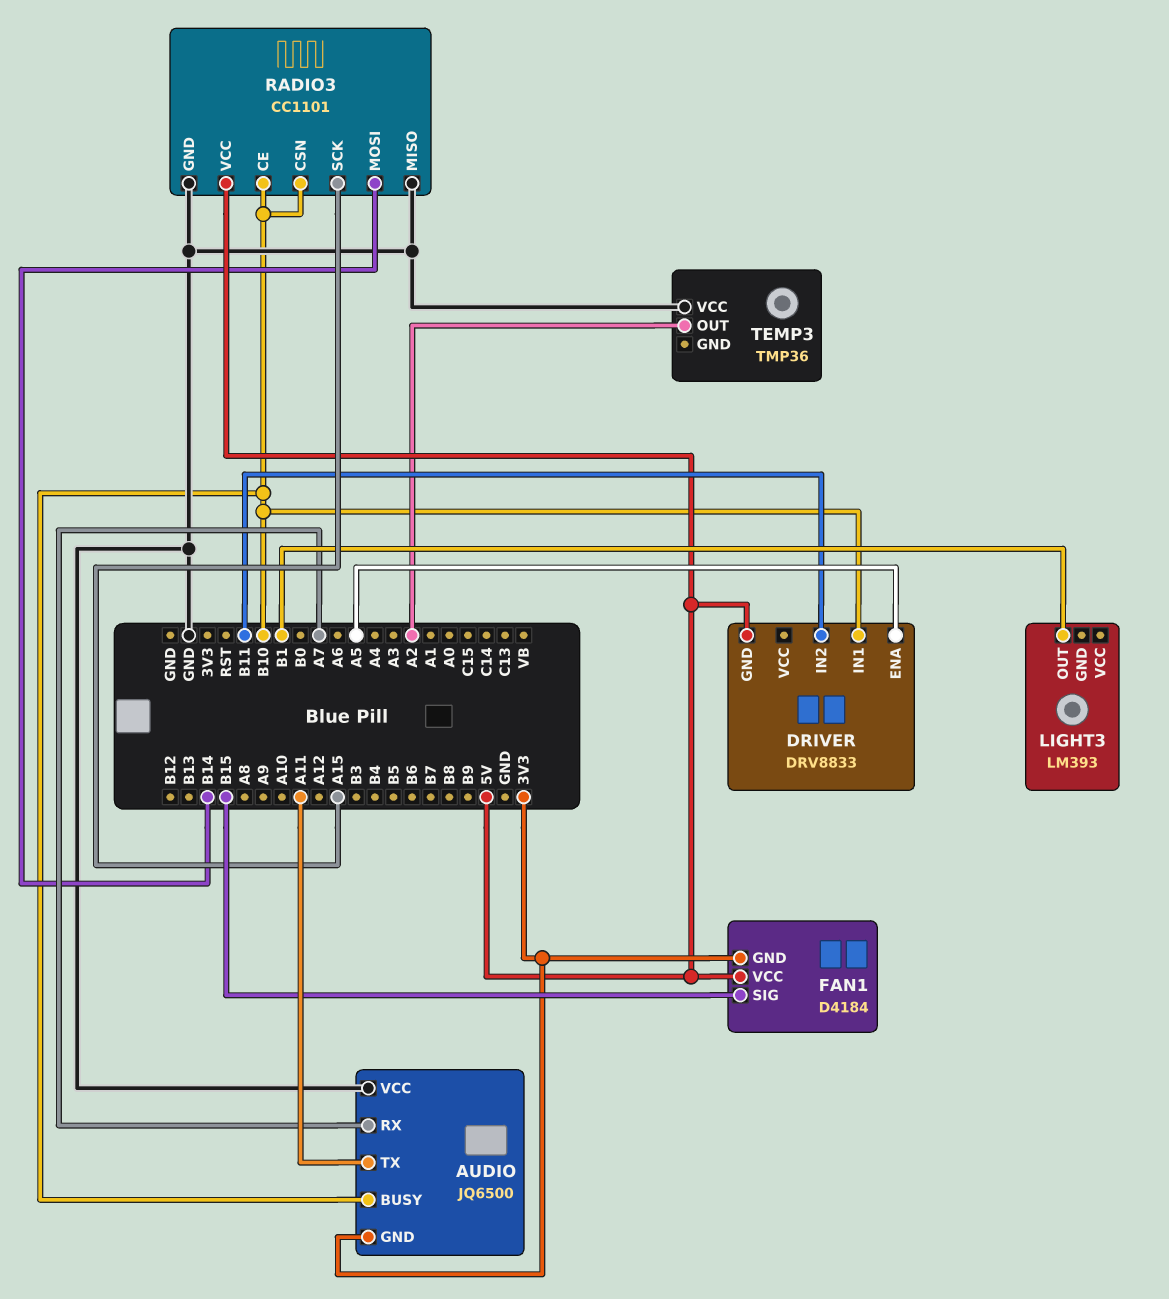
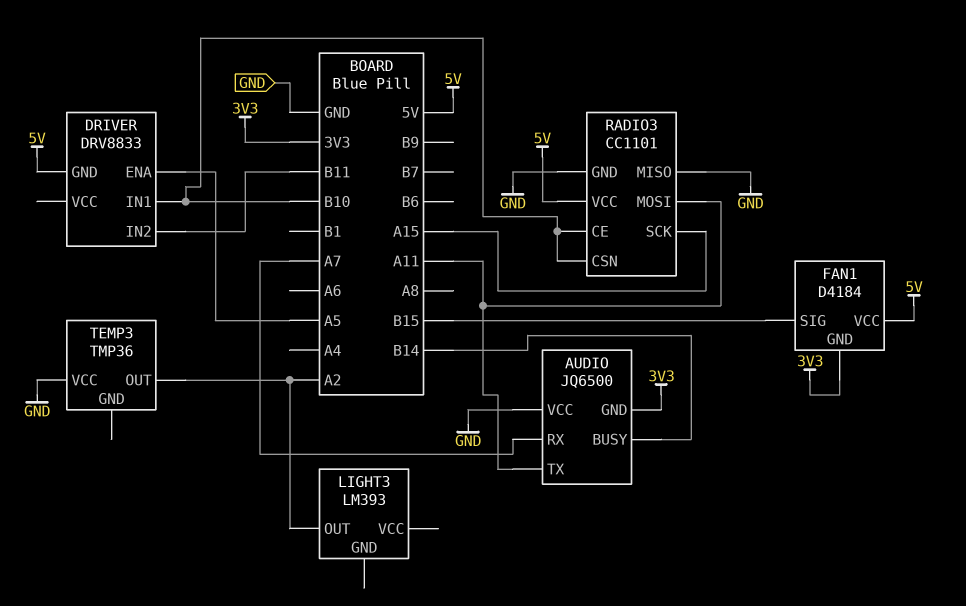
AUDIO pin BUSY: B10 -> B14
LIGHT3 pin OUT: B1 -> A2
RADIO3 pin MOSI: B14 -> A11

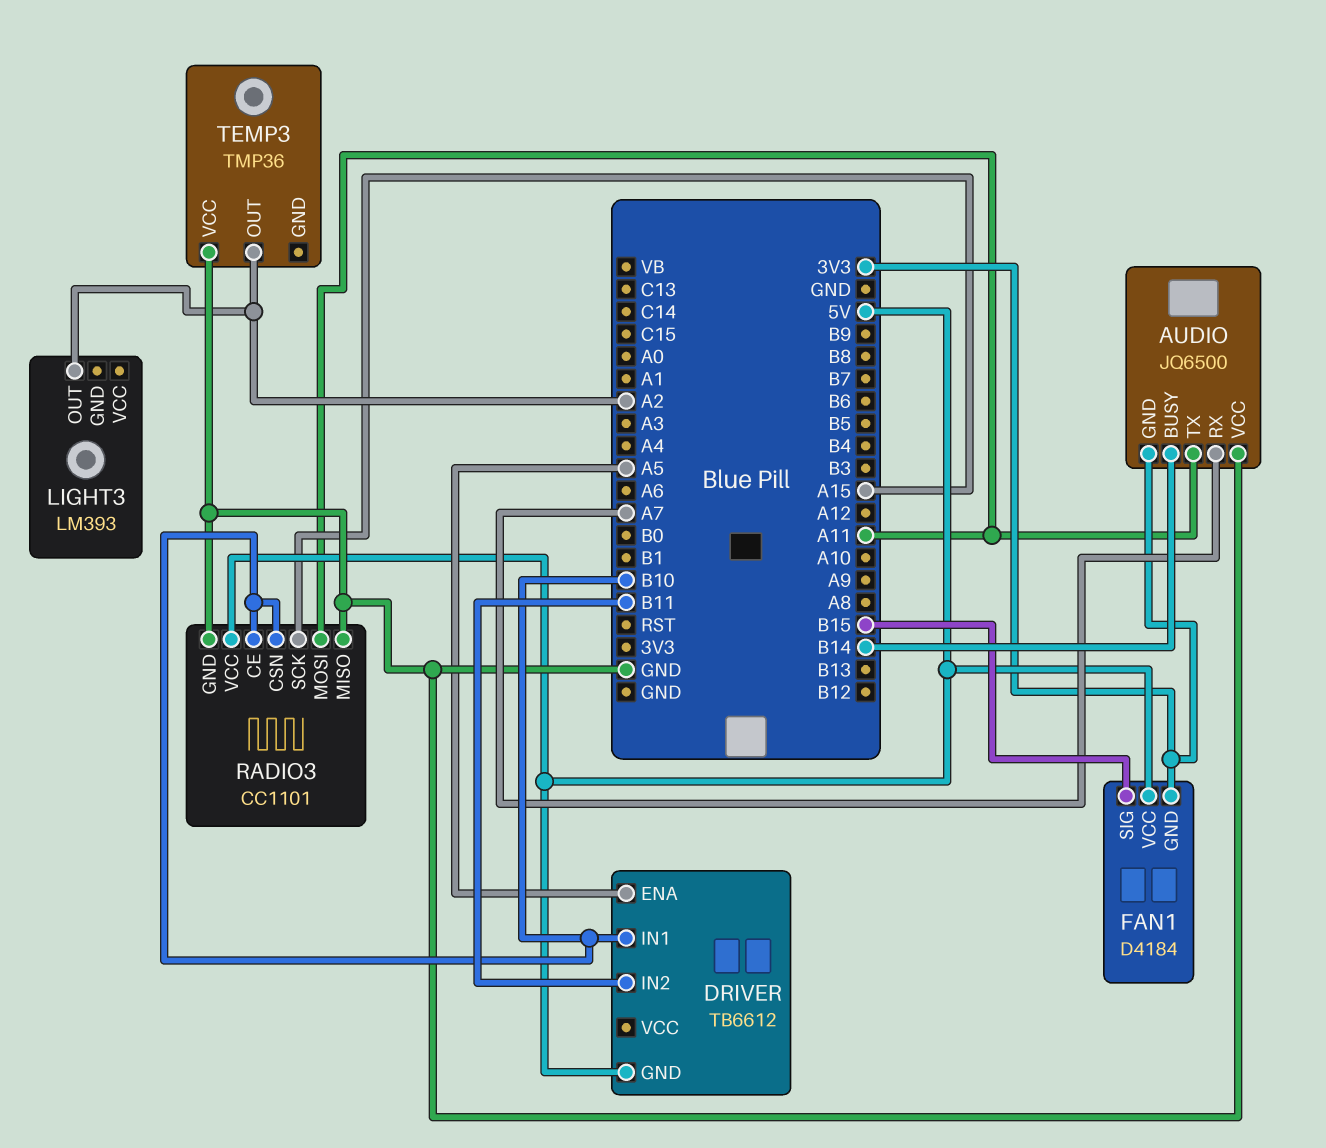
DRIVER: DRV8833 -> TB6612

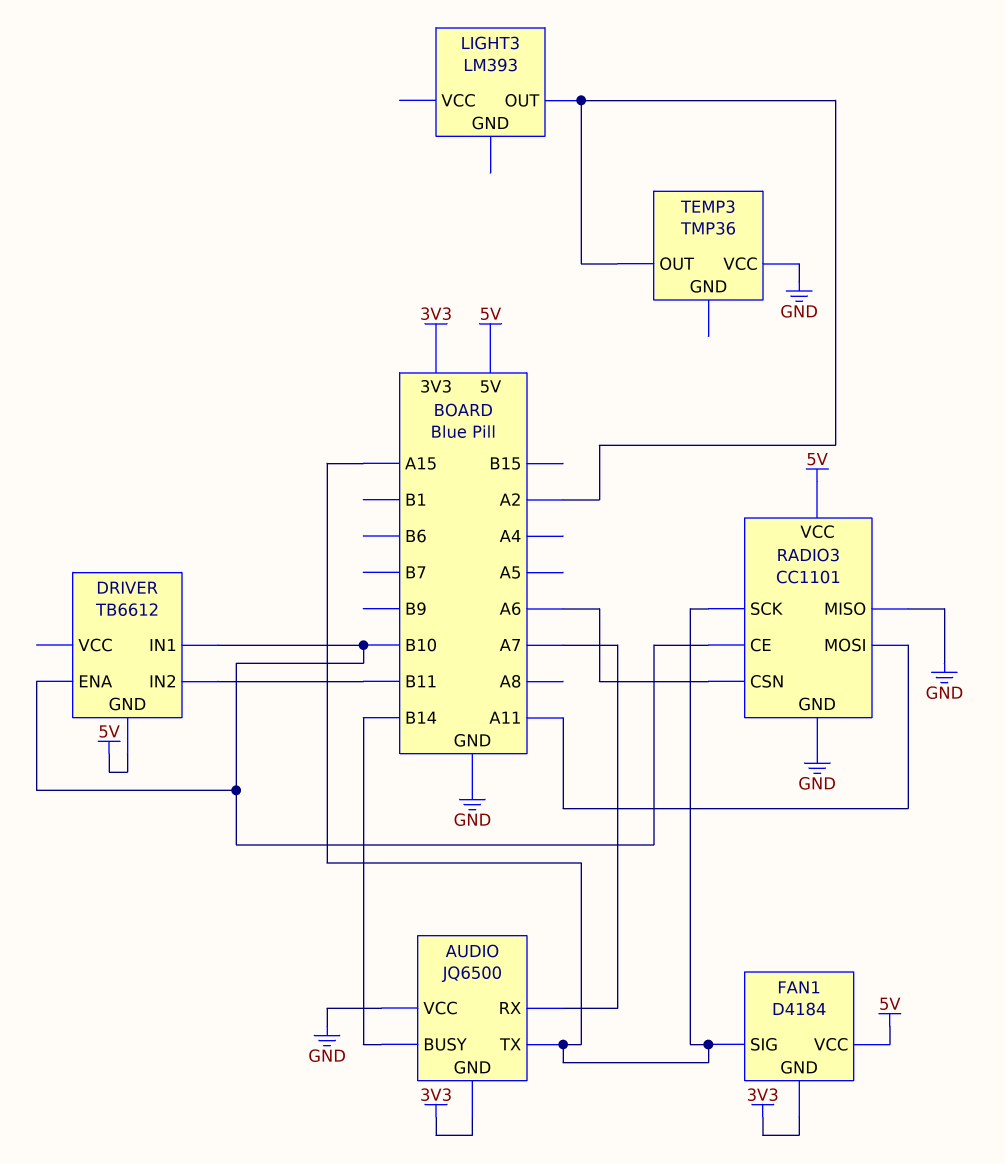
AUDIO pin TX: A11 -> A15
DRIVER pin ENA: A5 -> B10
FAN1 pin SIG: B15 -> A15
RADIO3 pin CSN: B10 -> A6

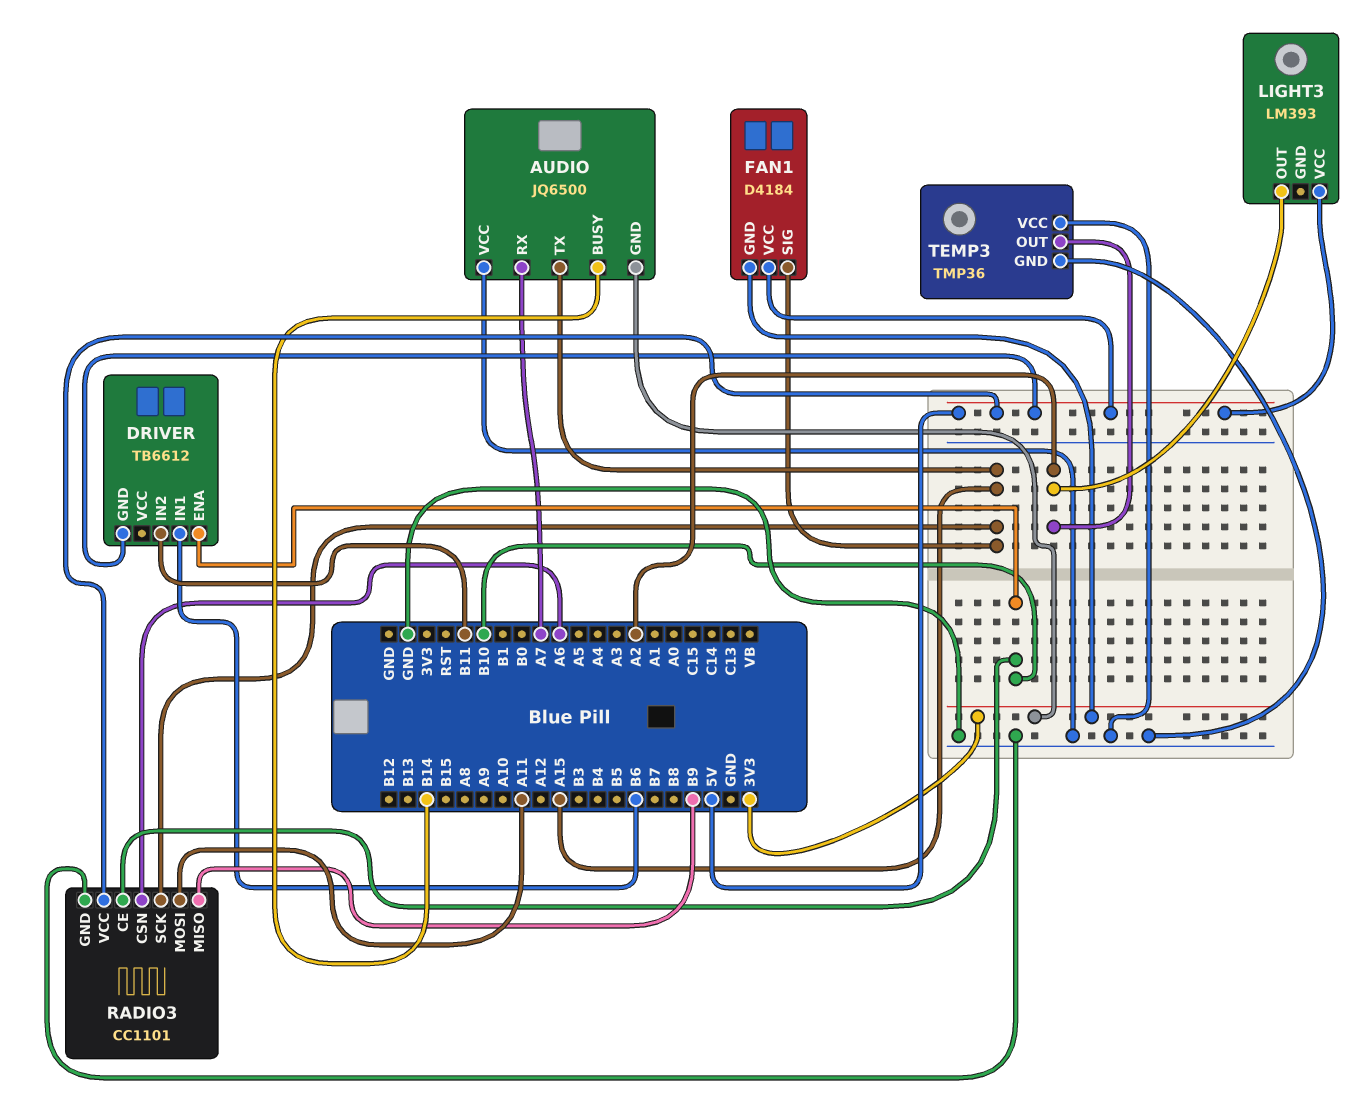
DRIVER pin IN1: B10 -> B6
LIGHT3 pin VCC: none -> 5V
RADIO3 pin MISO: GND -> B9
TEMP3 pin GND: none -> GND

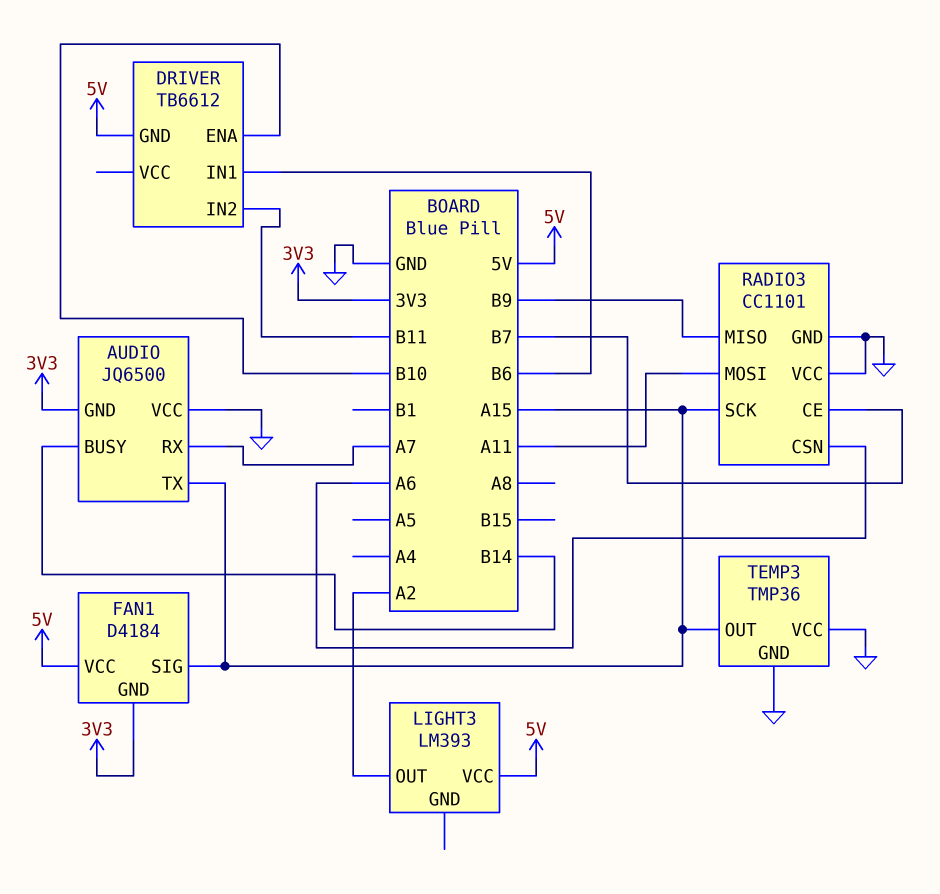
RADIO3 pin CE: B10 -> B7
RADIO3 pin VCC: 5V -> GND
TEMP3 pin OUT: A2 -> A15

